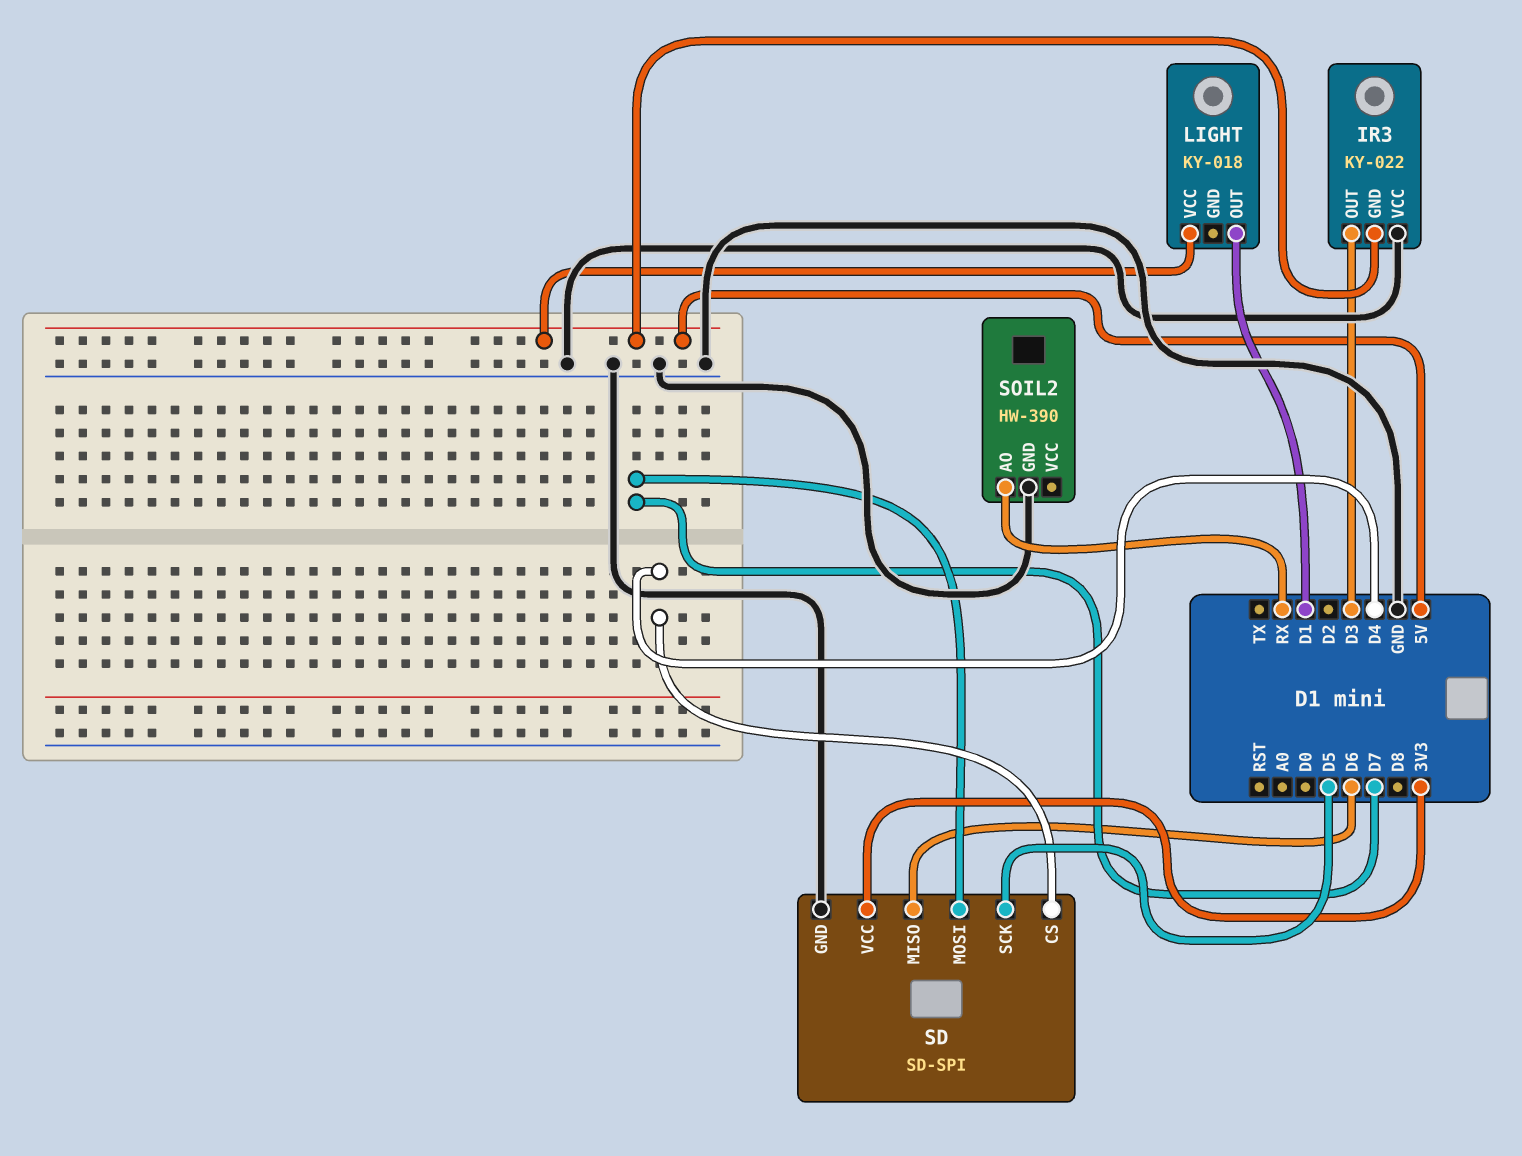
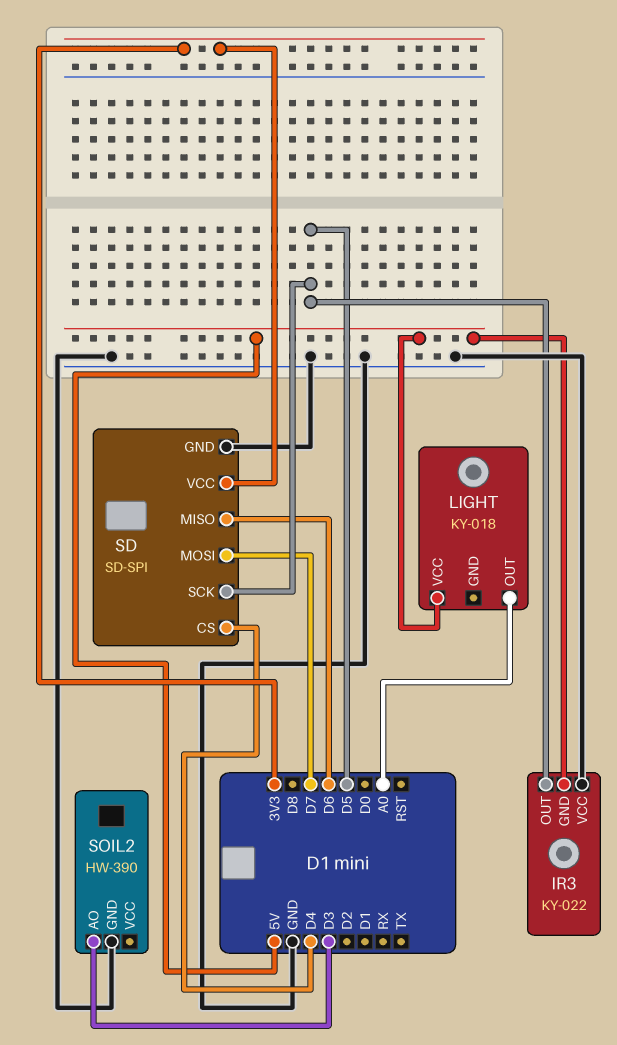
IR3 pin OUT: D3 -> D5
LIGHT pin OUT: D1 -> A0
SOIL2 pin AO: RX -> D3

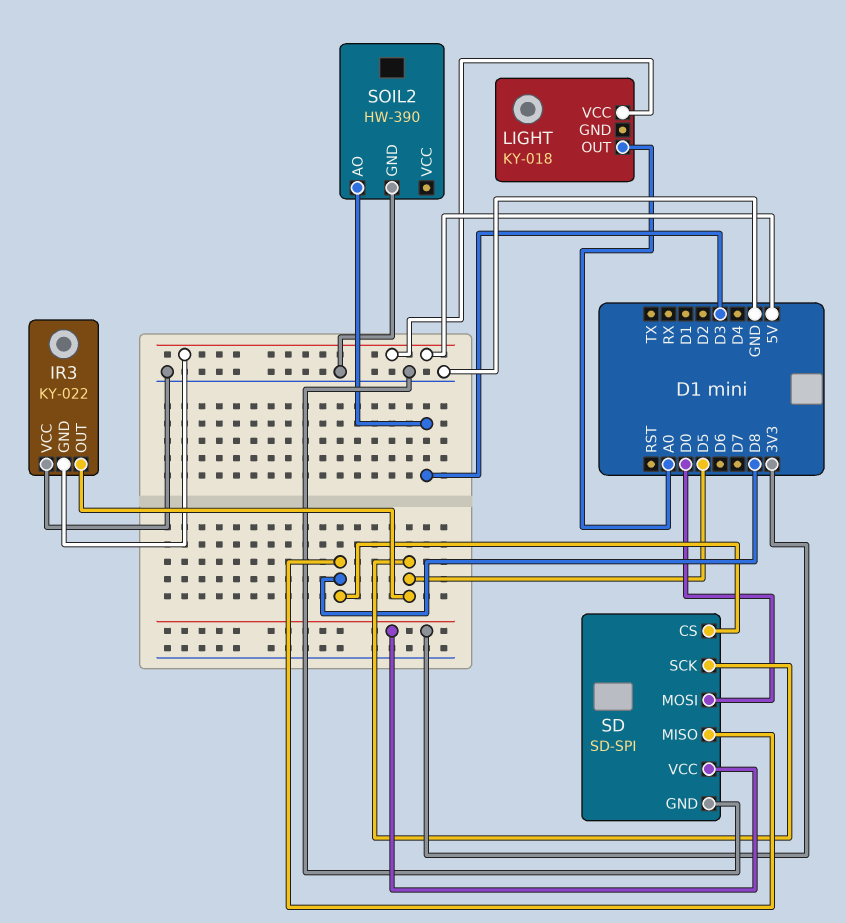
SD pin CS: D4 -> D8
SD pin MISO: D6 -> D8
SD pin MOSI: D7 -> D0

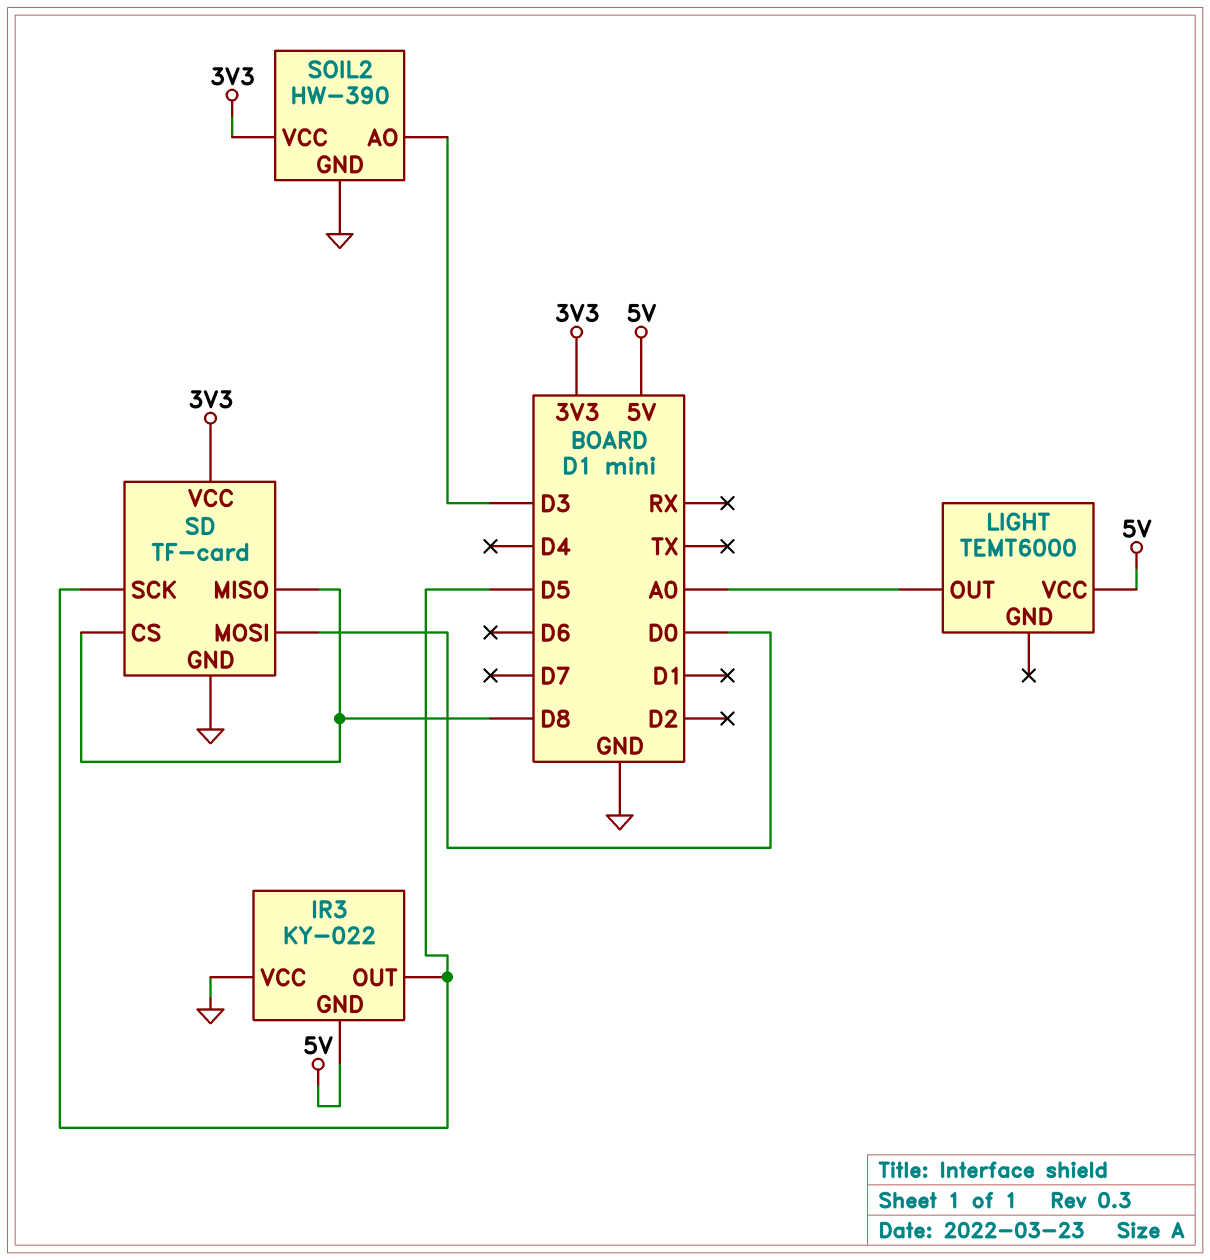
LIGHT: KY-018 -> TEMT6000
SD: SD-SPI -> TF-card
SOIL2 pin VCC: none -> 3V3

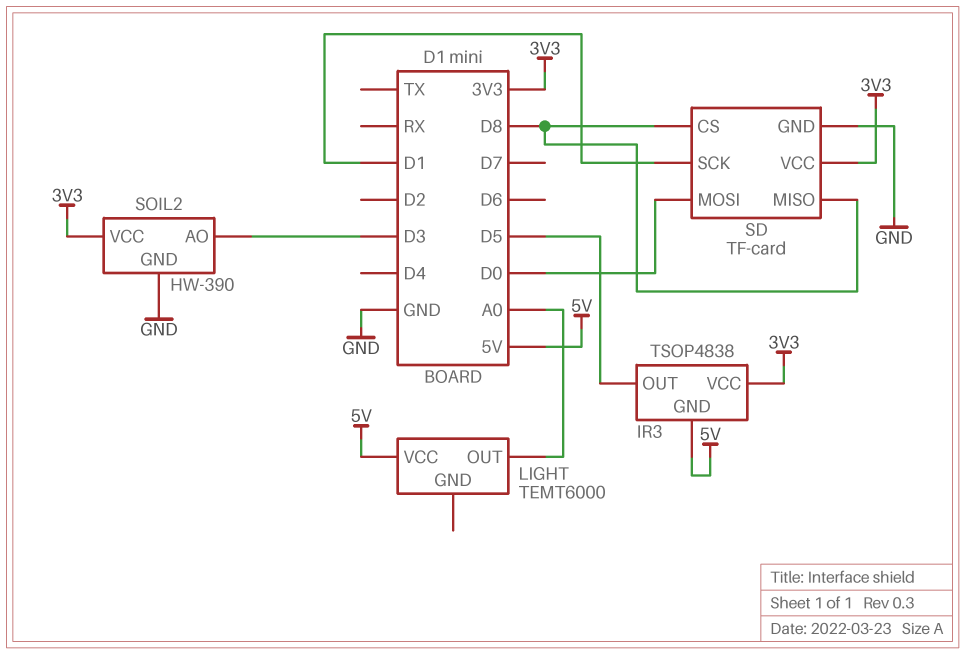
IR3: KY-022 -> TSOP4838
IR3 pin VCC: GND -> 3V3
SD pin SCK: D5 -> D1

